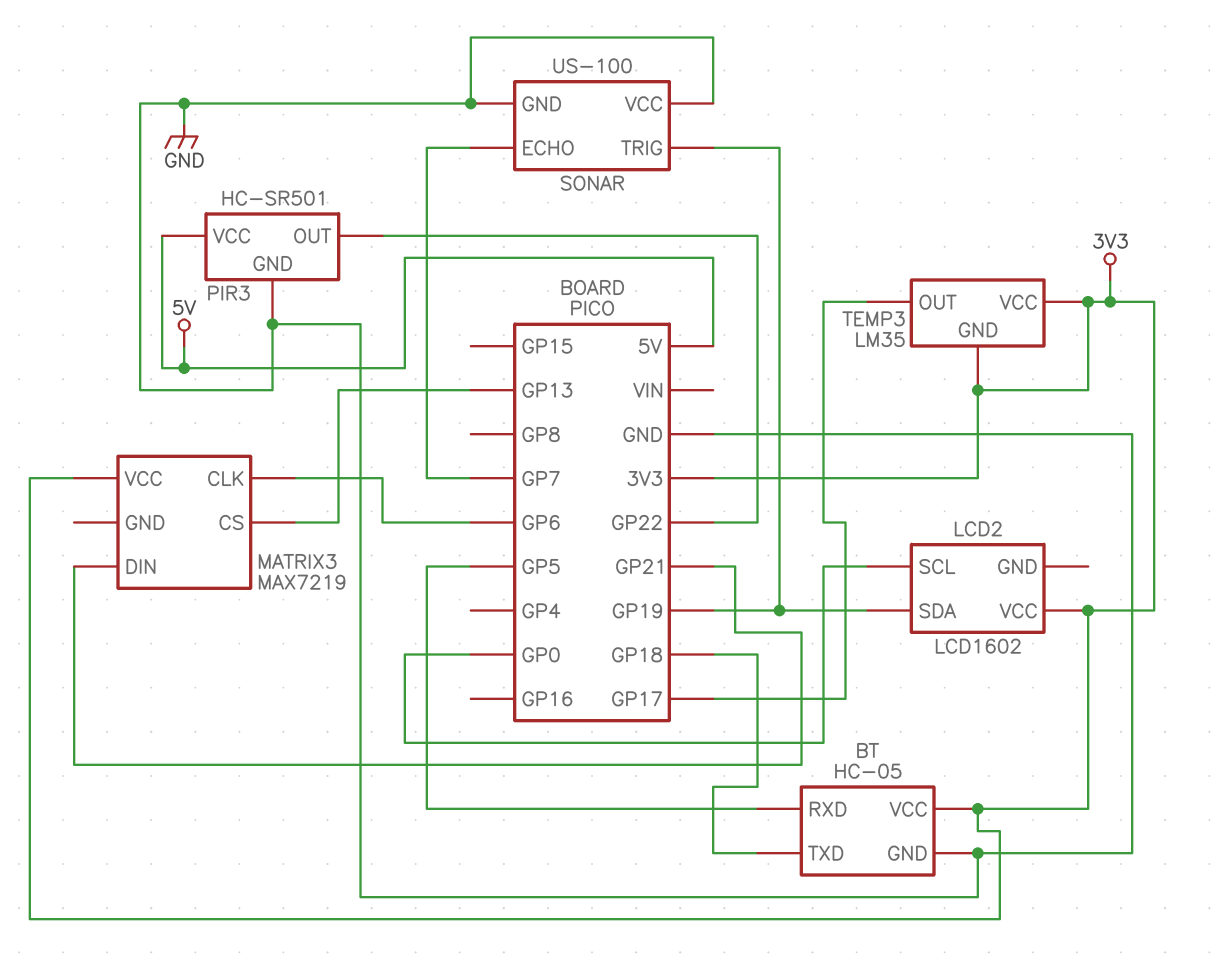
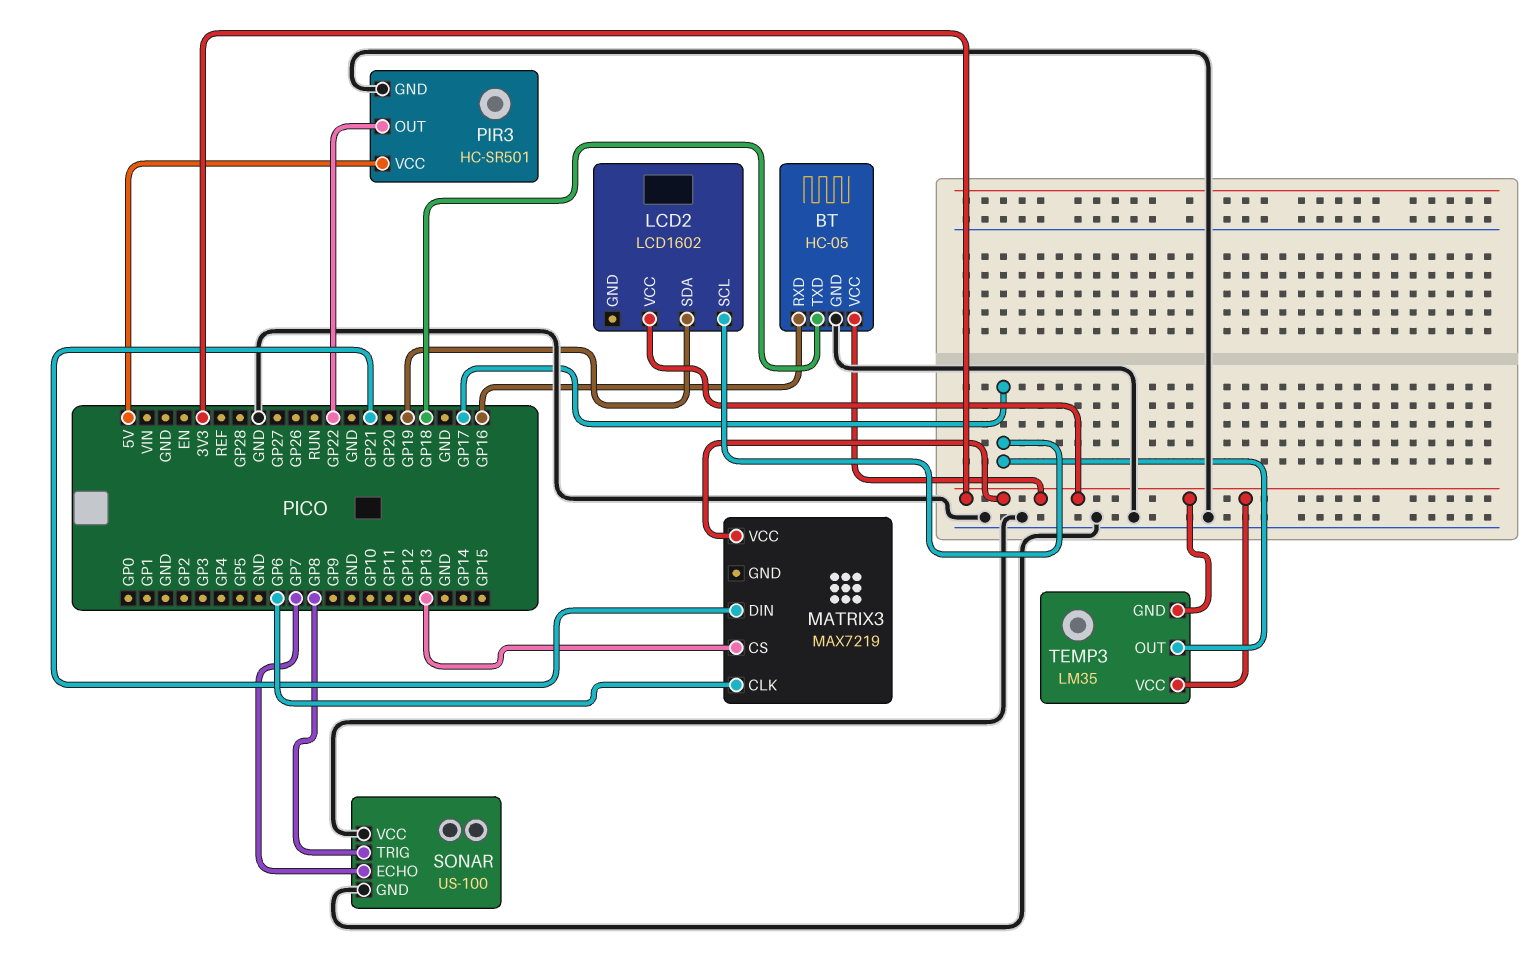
BT pin RXD: GP5 -> GP16
LCD2 pin SCL: GP0 -> GP17
SONAR pin TRIG: GP19 -> GP8

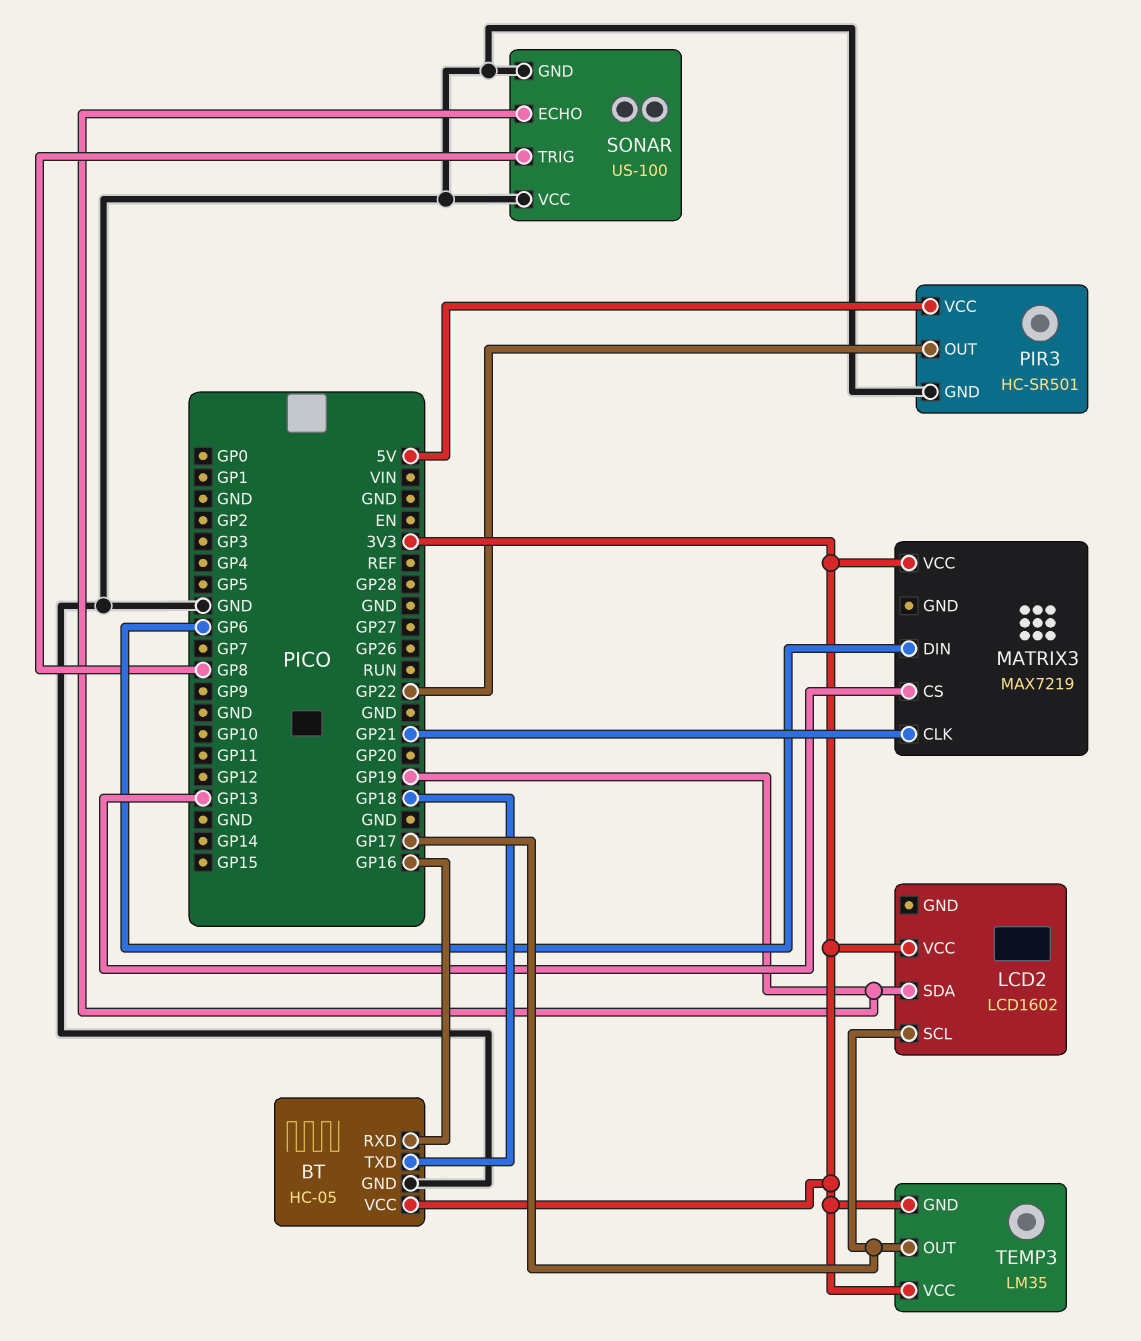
MATRIX3 pin CLK: GP6 -> GP21
MATRIX3 pin DIN: GP21 -> GP6
SONAR pin ECHO: GP7 -> GP19

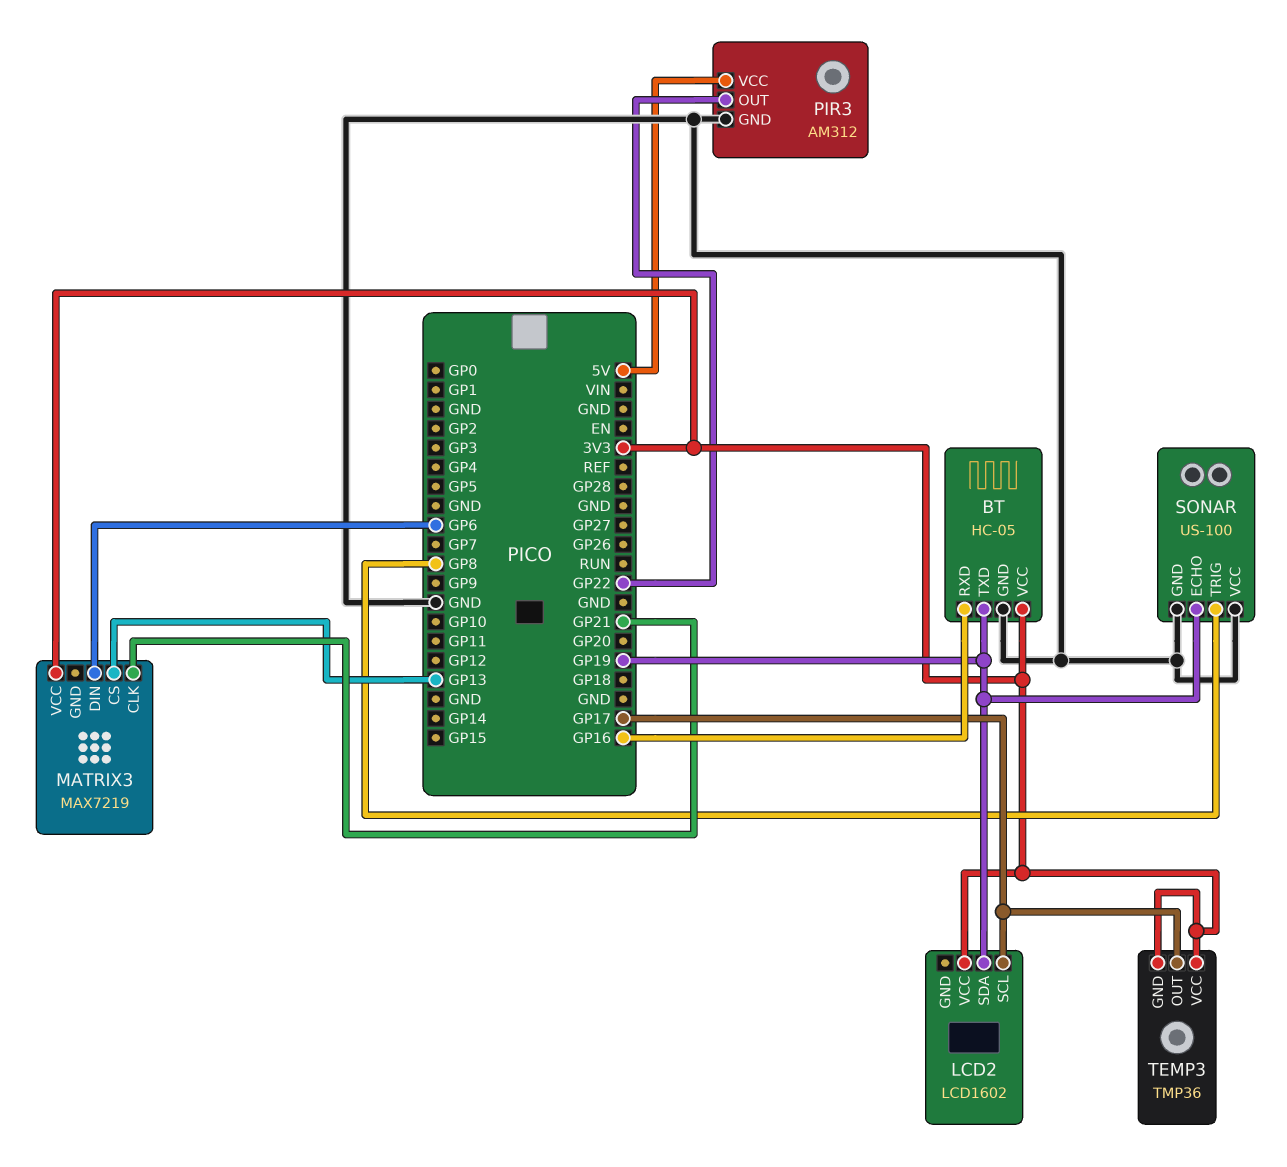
BT pin TXD: GP18 -> GP19
PIR3: HC-SR501 -> AM312
TEMP3: LM35 -> TMP36

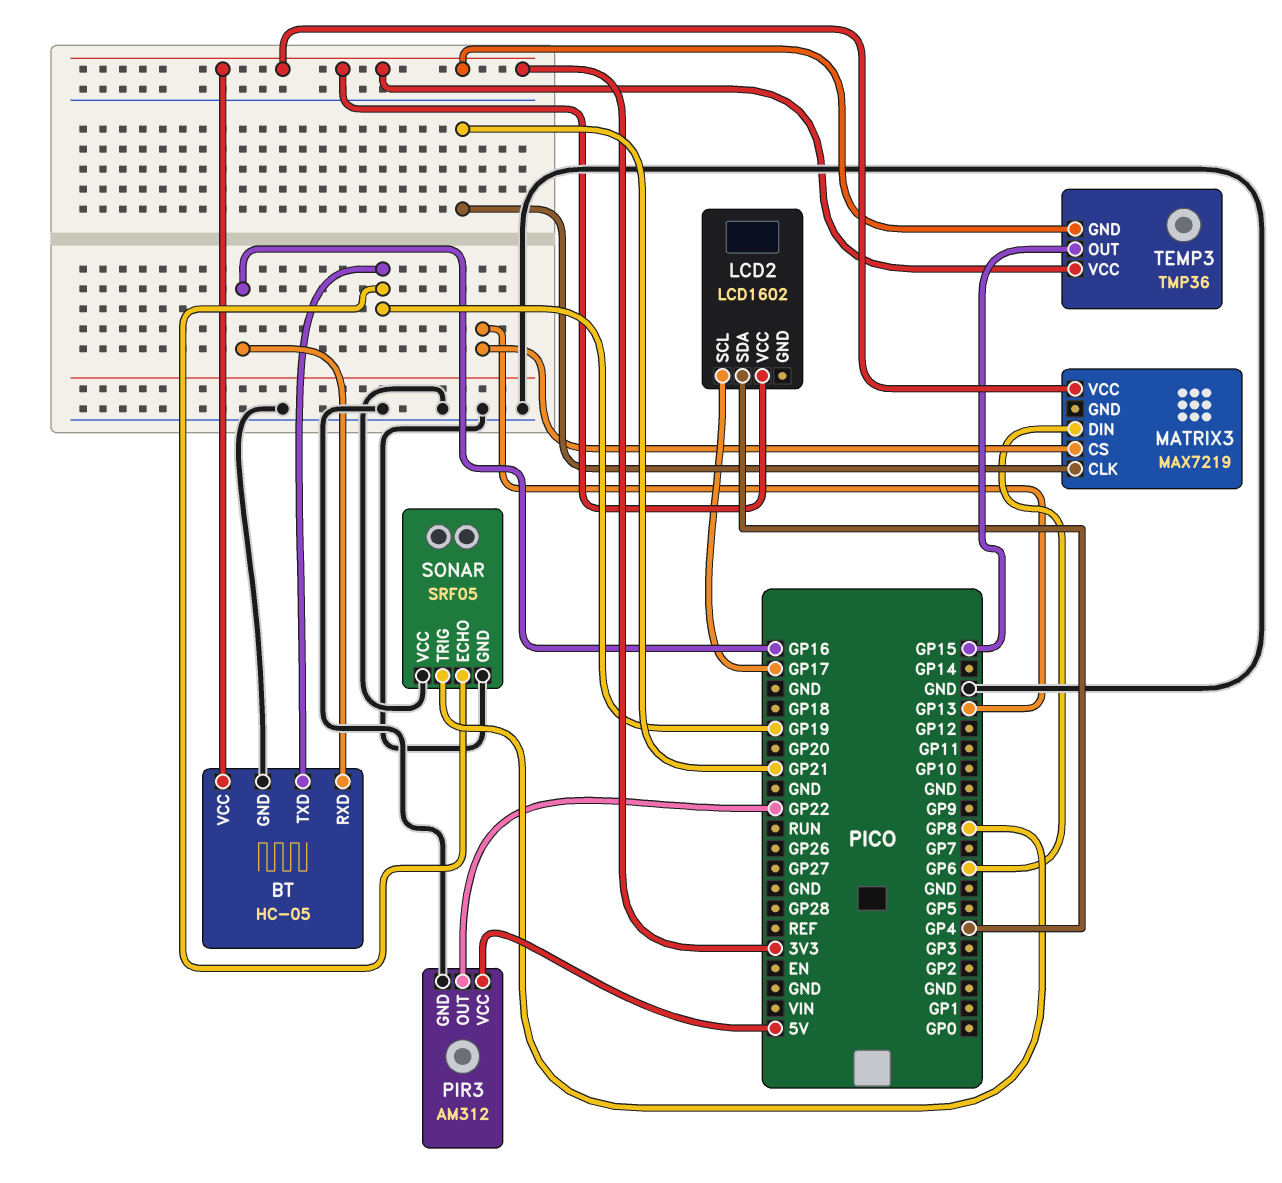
LCD2 pin SDA: GP19 -> GP4
SONAR: US-100 -> SRF05
TEMP3 pin OUT: GP17 -> GP15

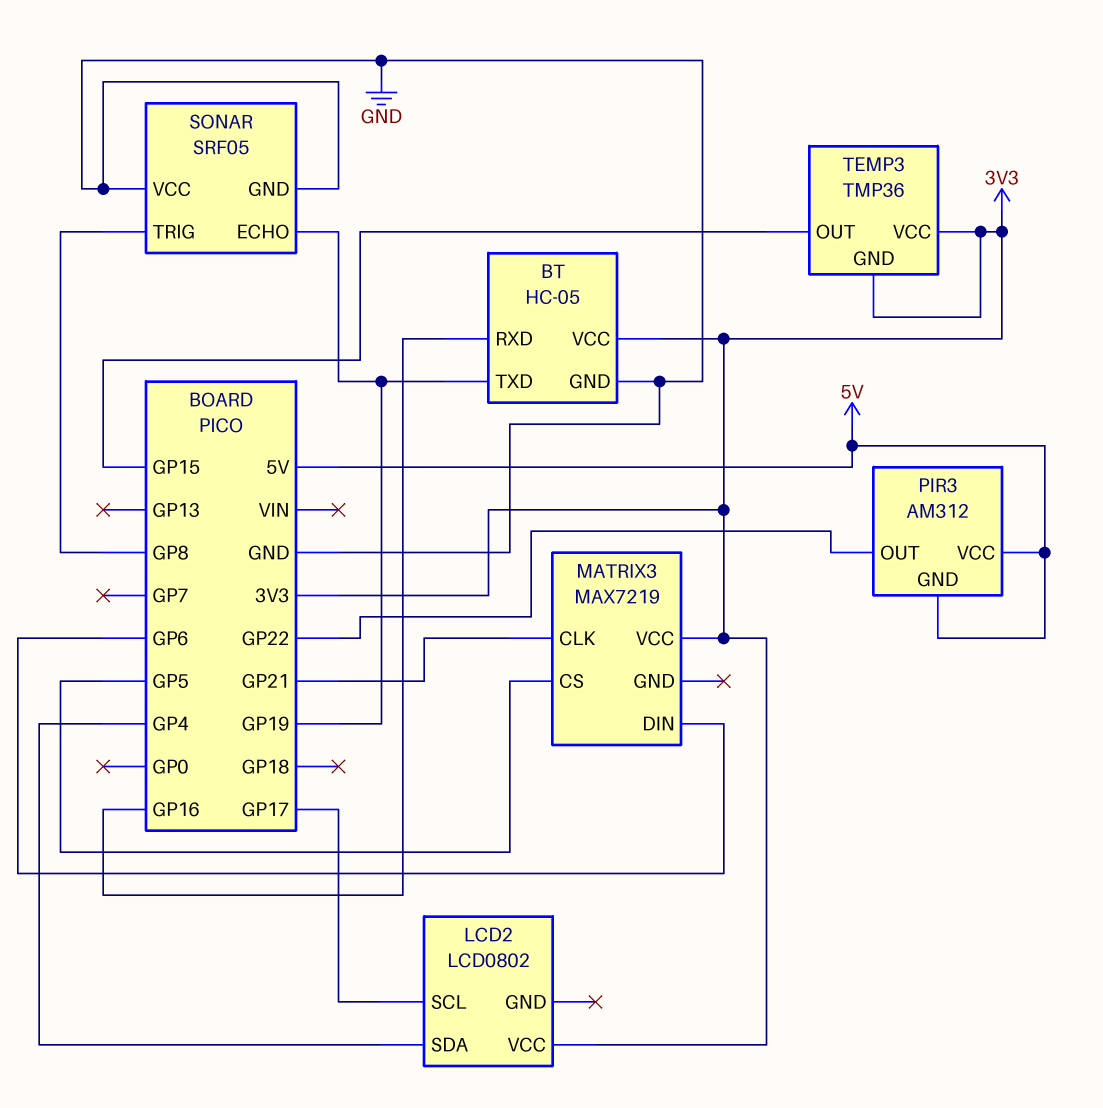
LCD2: LCD1602 -> LCD0802
MATRIX3 pin CS: GP13 -> GP5
PIR3 pin GND: GND -> 5V

